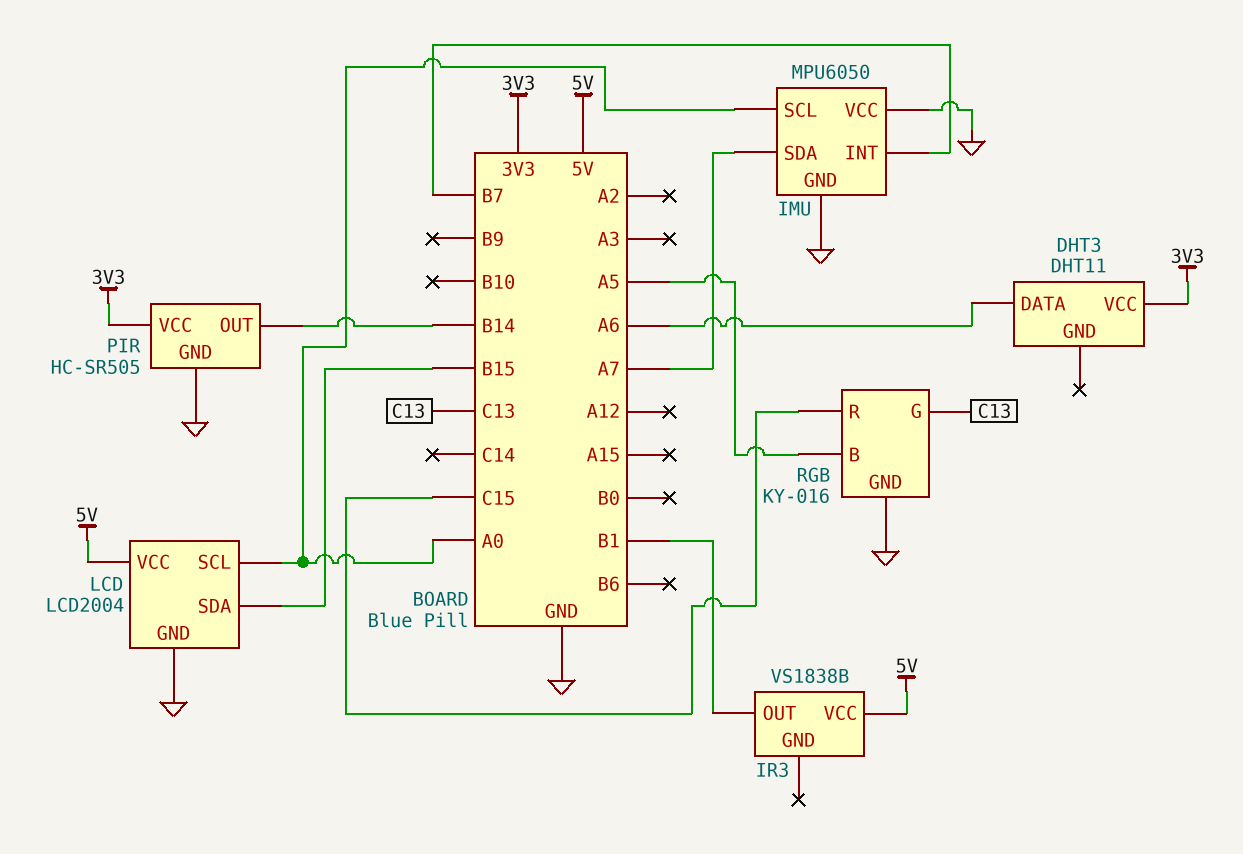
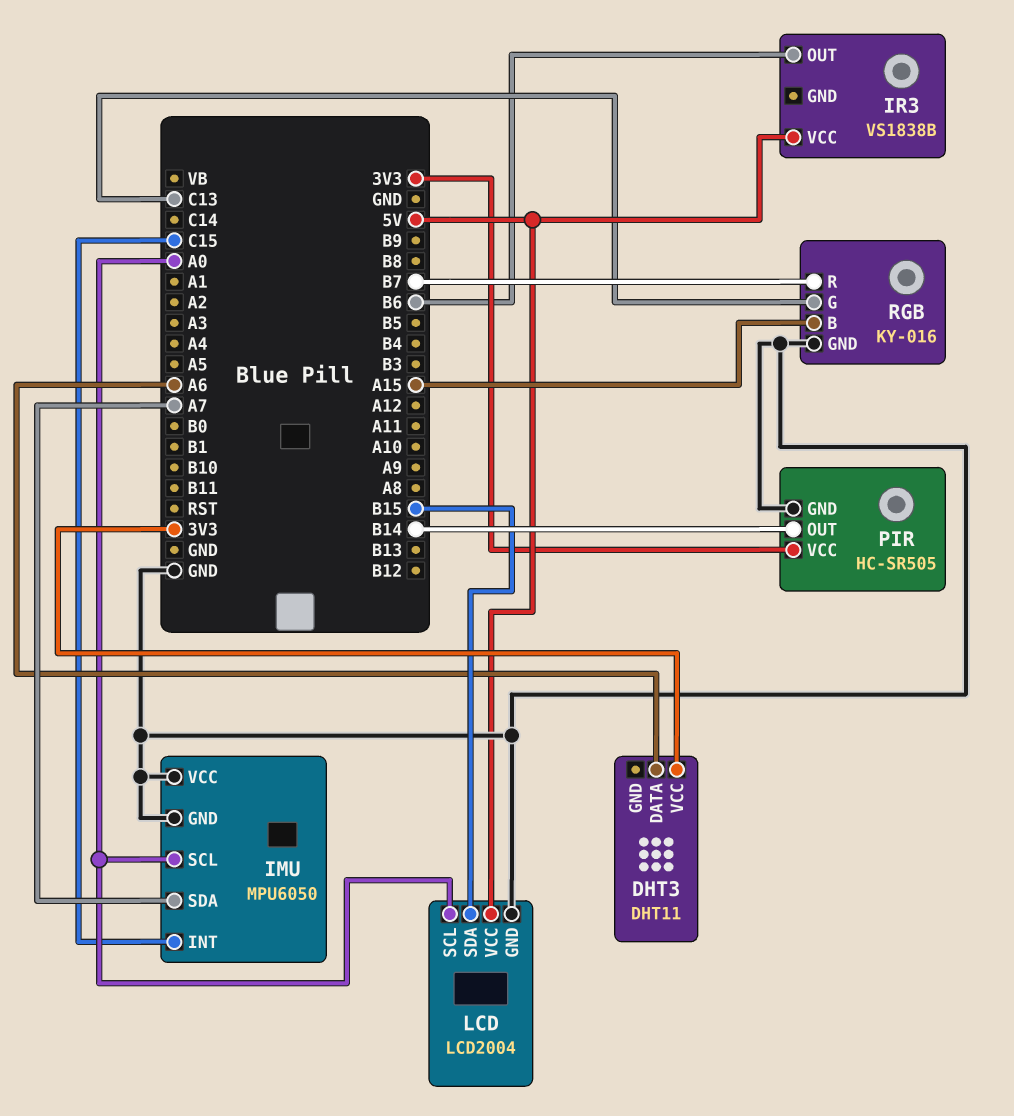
IMU pin INT: B7 -> C15
IR3 pin OUT: B1 -> B6
RGB pin B: A5 -> A15
RGB pin R: C15 -> B7

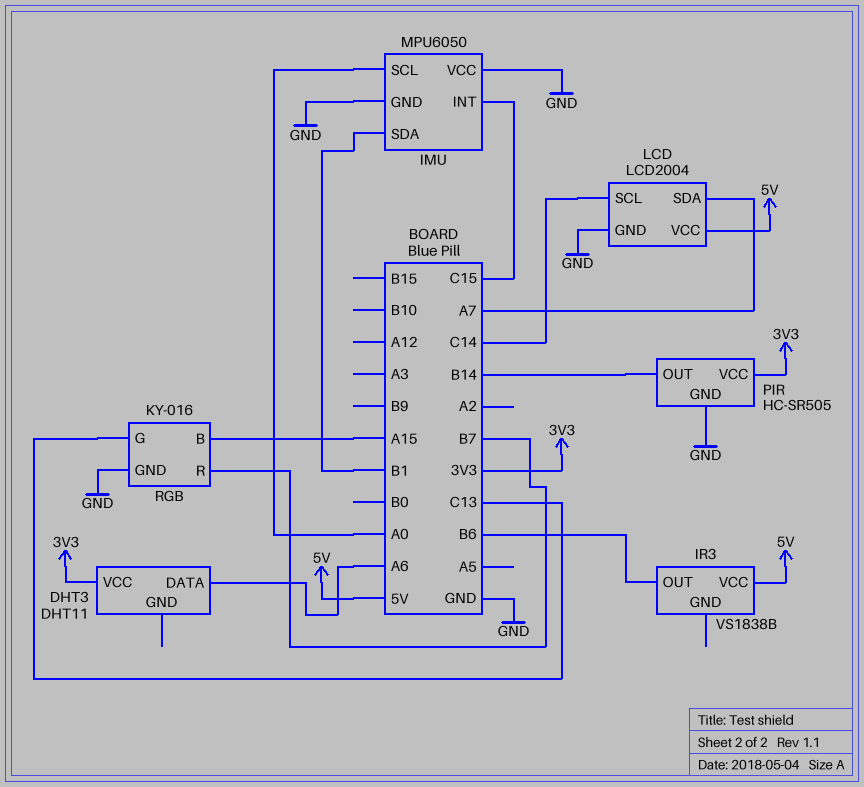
IMU pin SDA: A7 -> B1
LCD pin SCL: A0 -> C14
LCD pin SDA: B15 -> A7

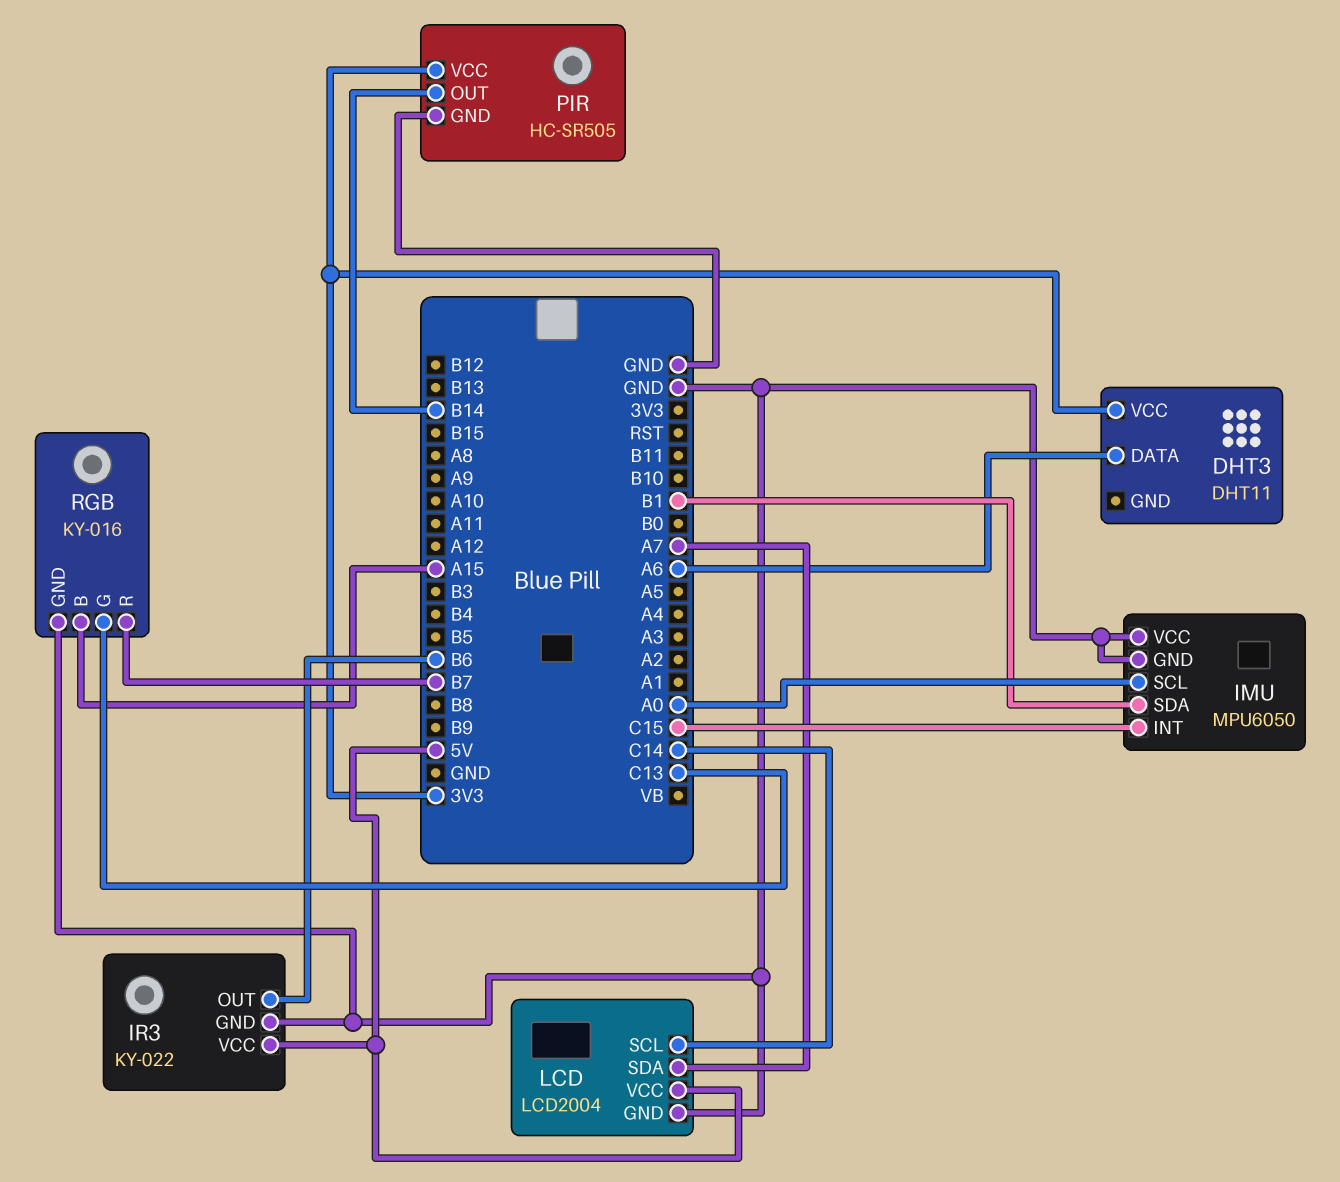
IR3: VS1838B -> KY-022
IR3 pin GND: none -> GND

